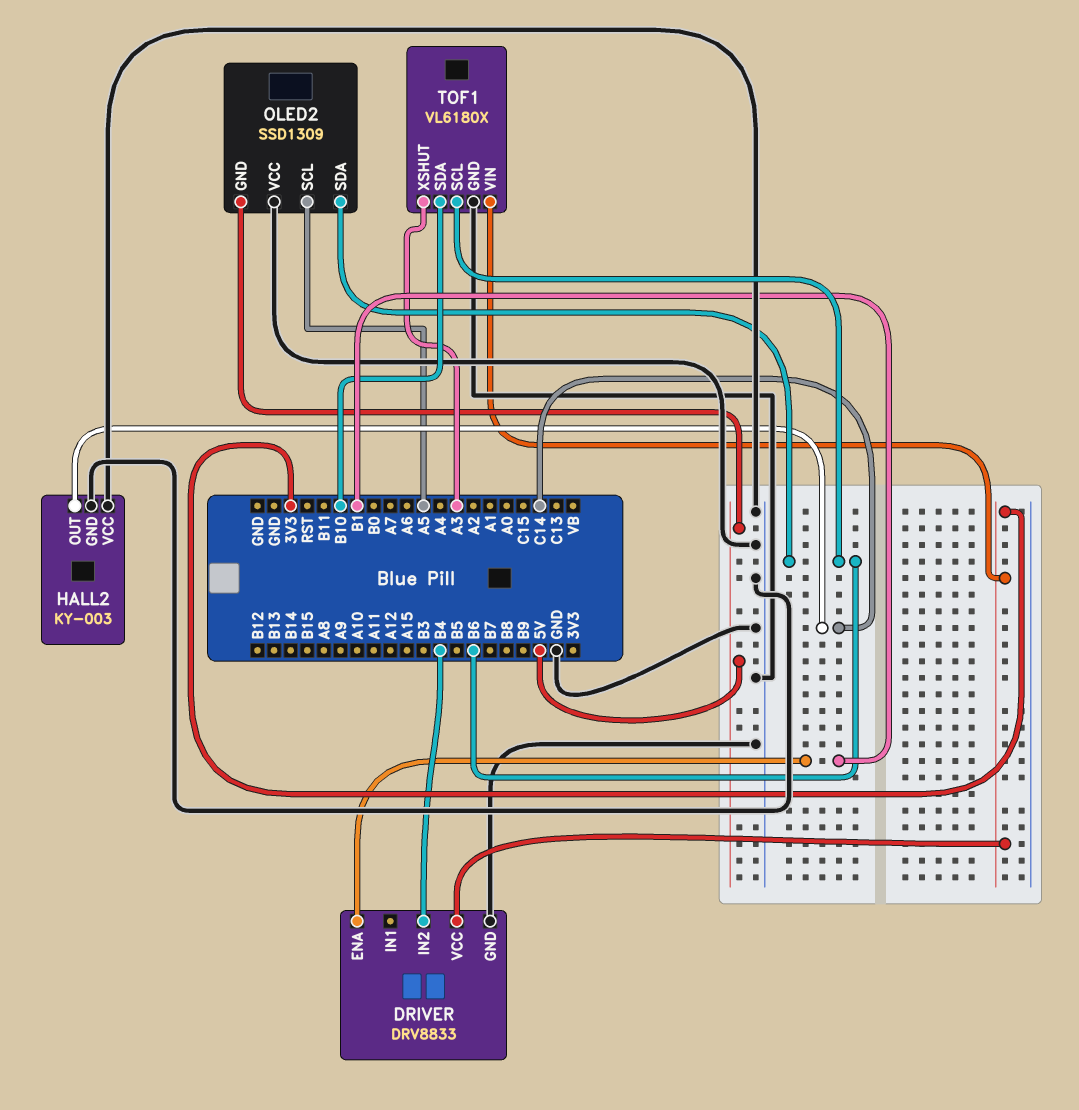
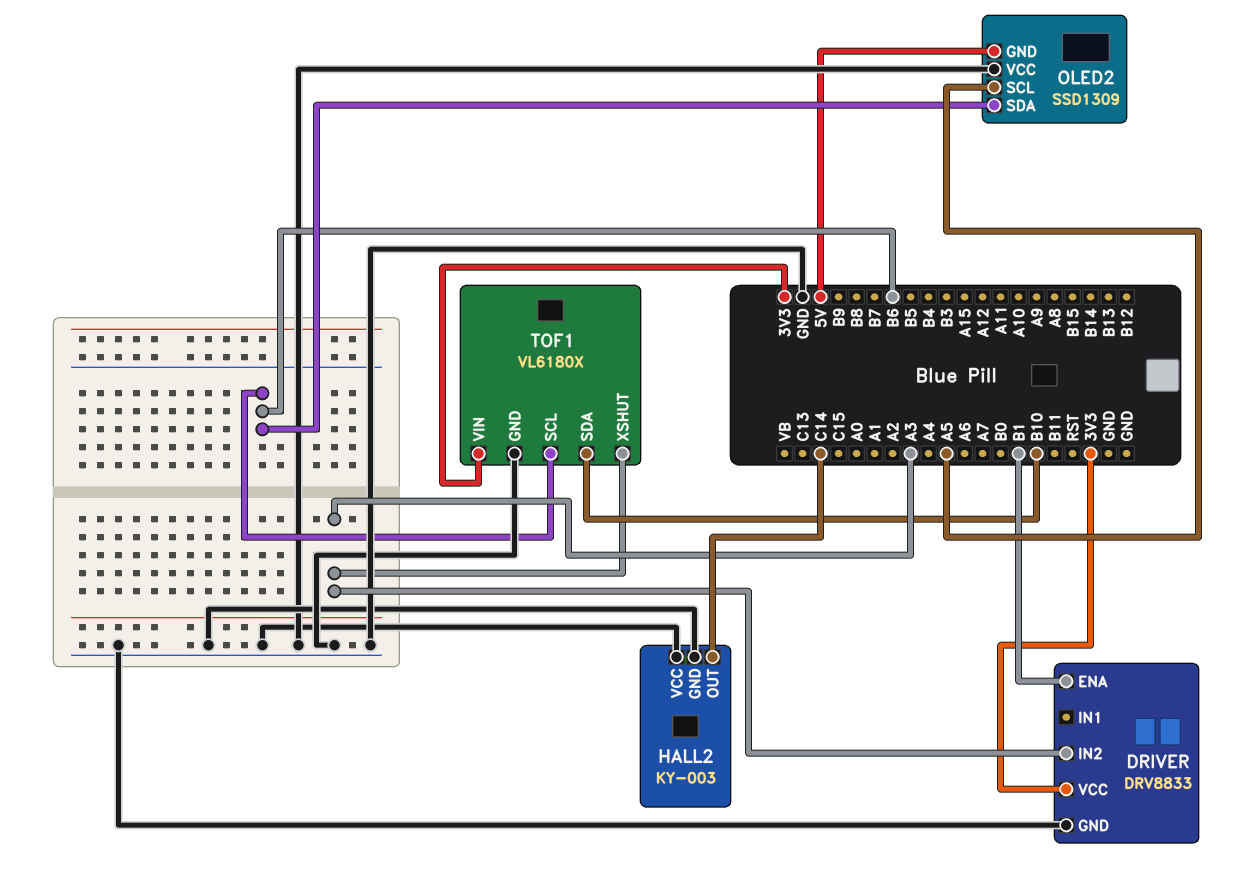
DRIVER pin IN2: B4 -> A3

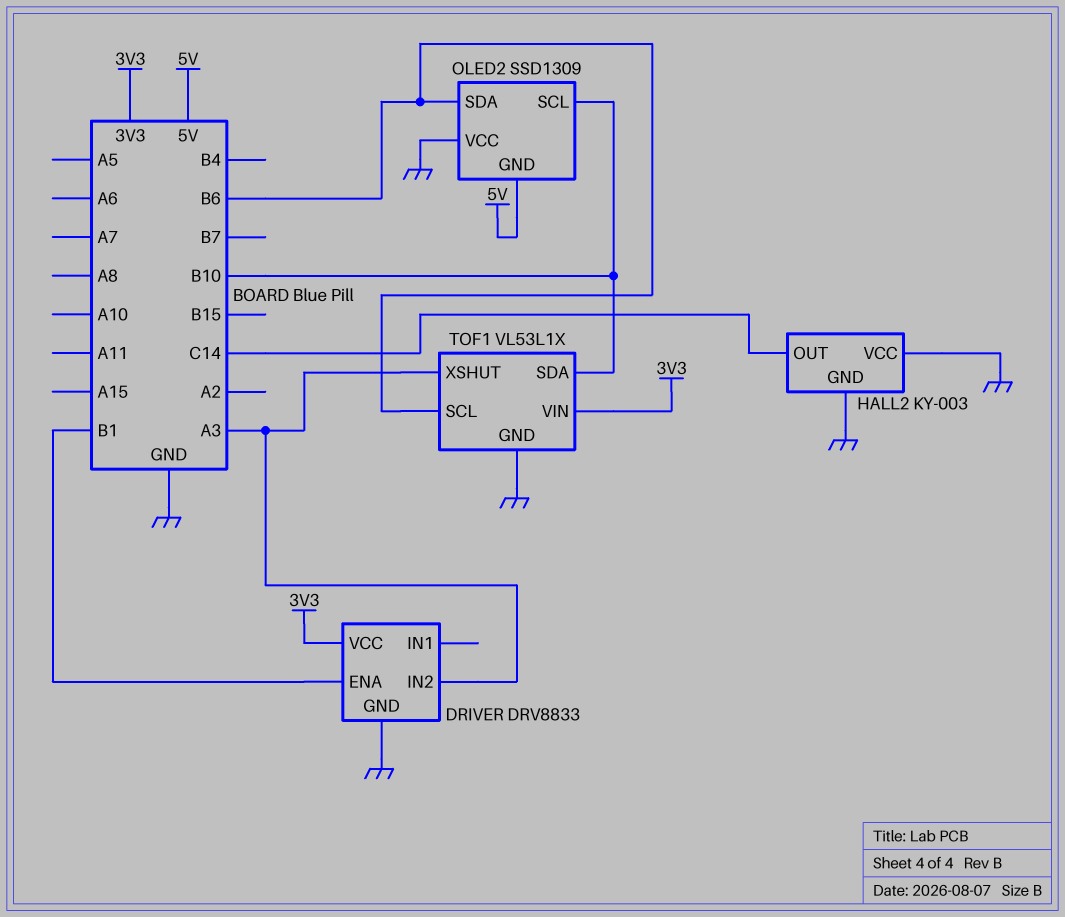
OLED2 pin SCL: A5 -> B10
TOF1: VL6180X -> VL53L1X

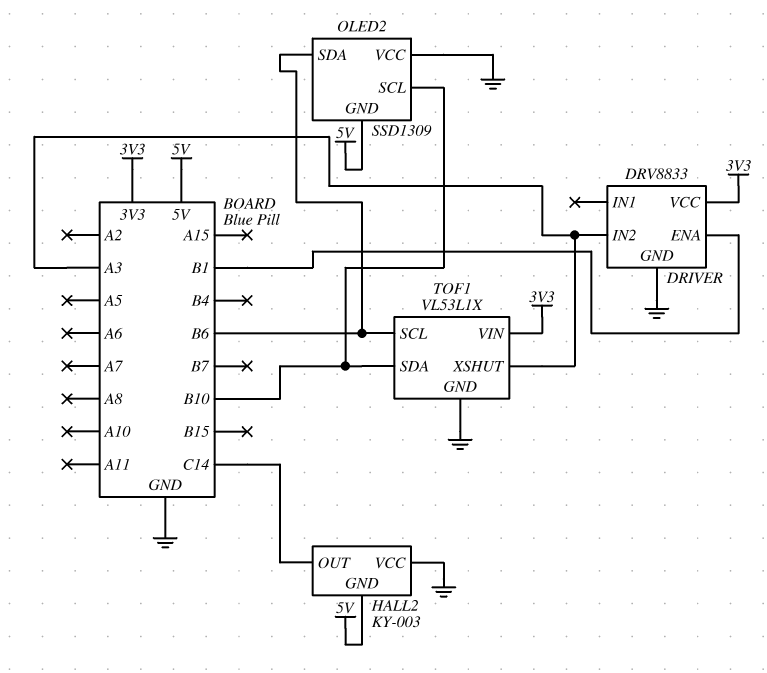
HALL2 pin GND: GND -> 5V

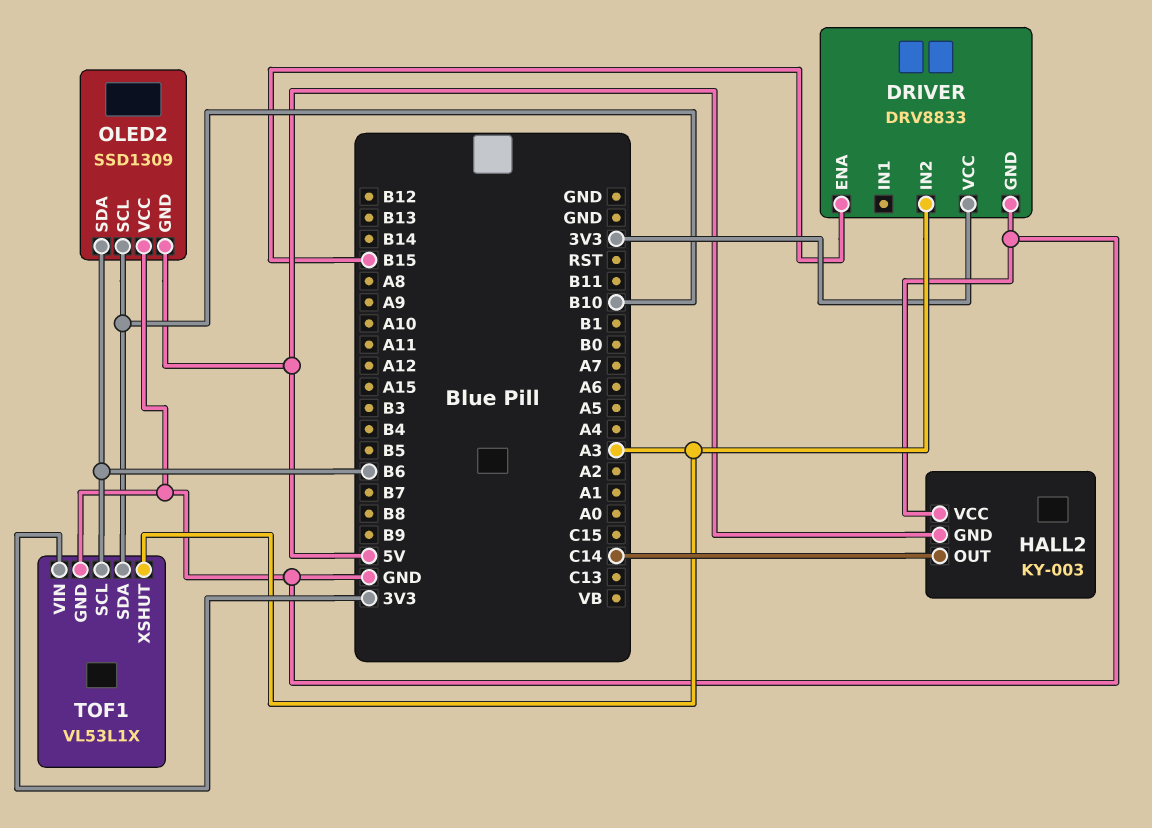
DRIVER pin ENA: B1 -> B15

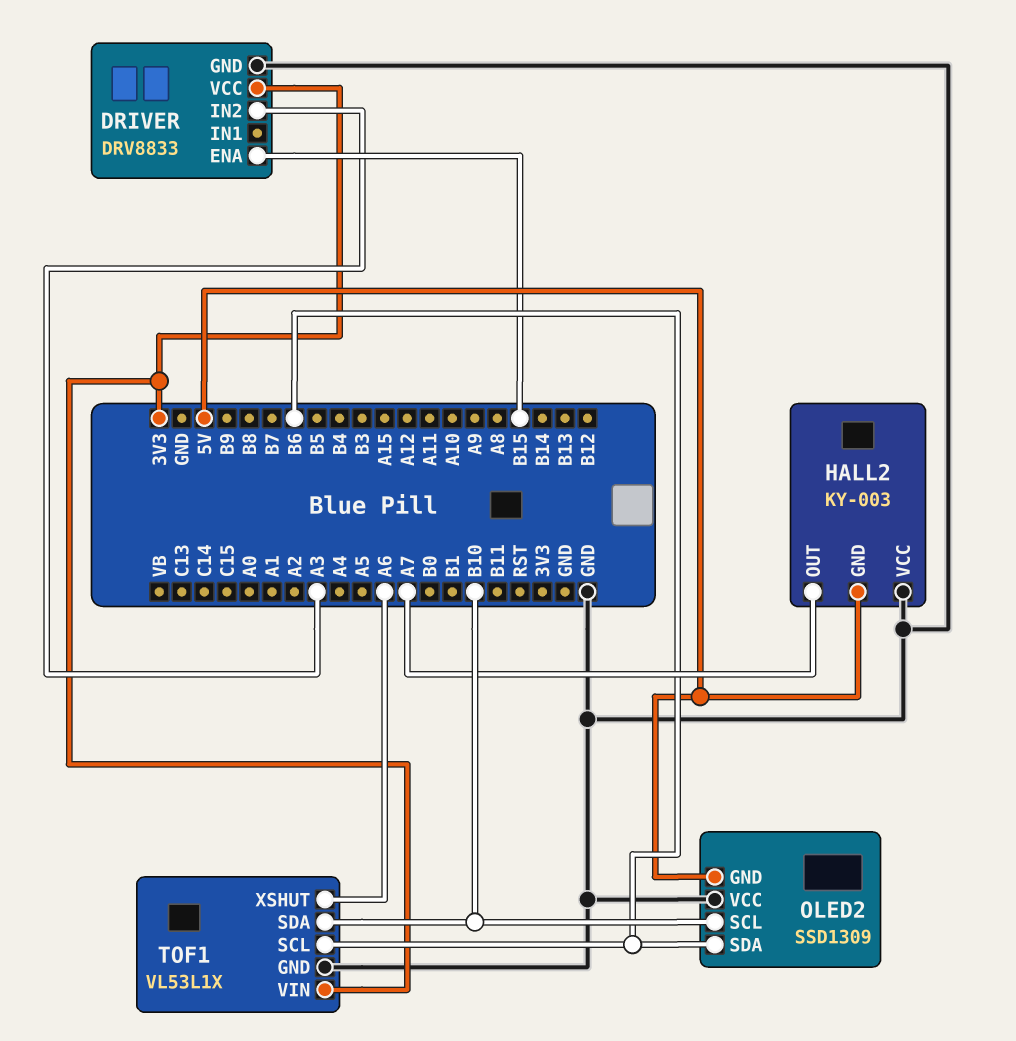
HALL2 pin OUT: C14 -> A7
TOF1 pin XSHUT: A3 -> A6

